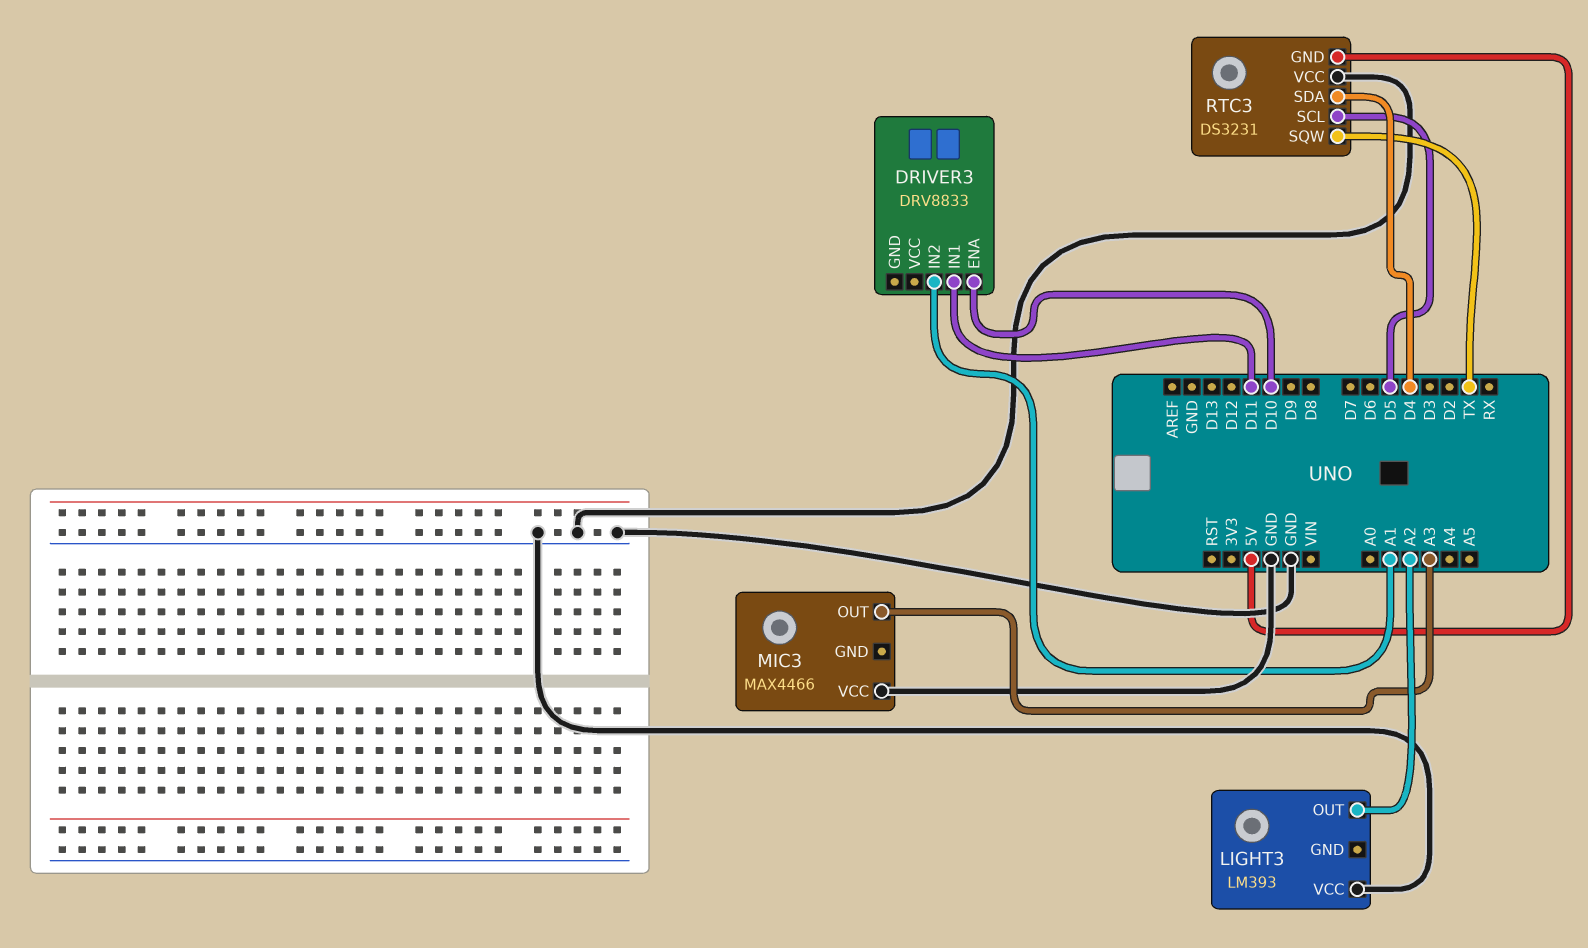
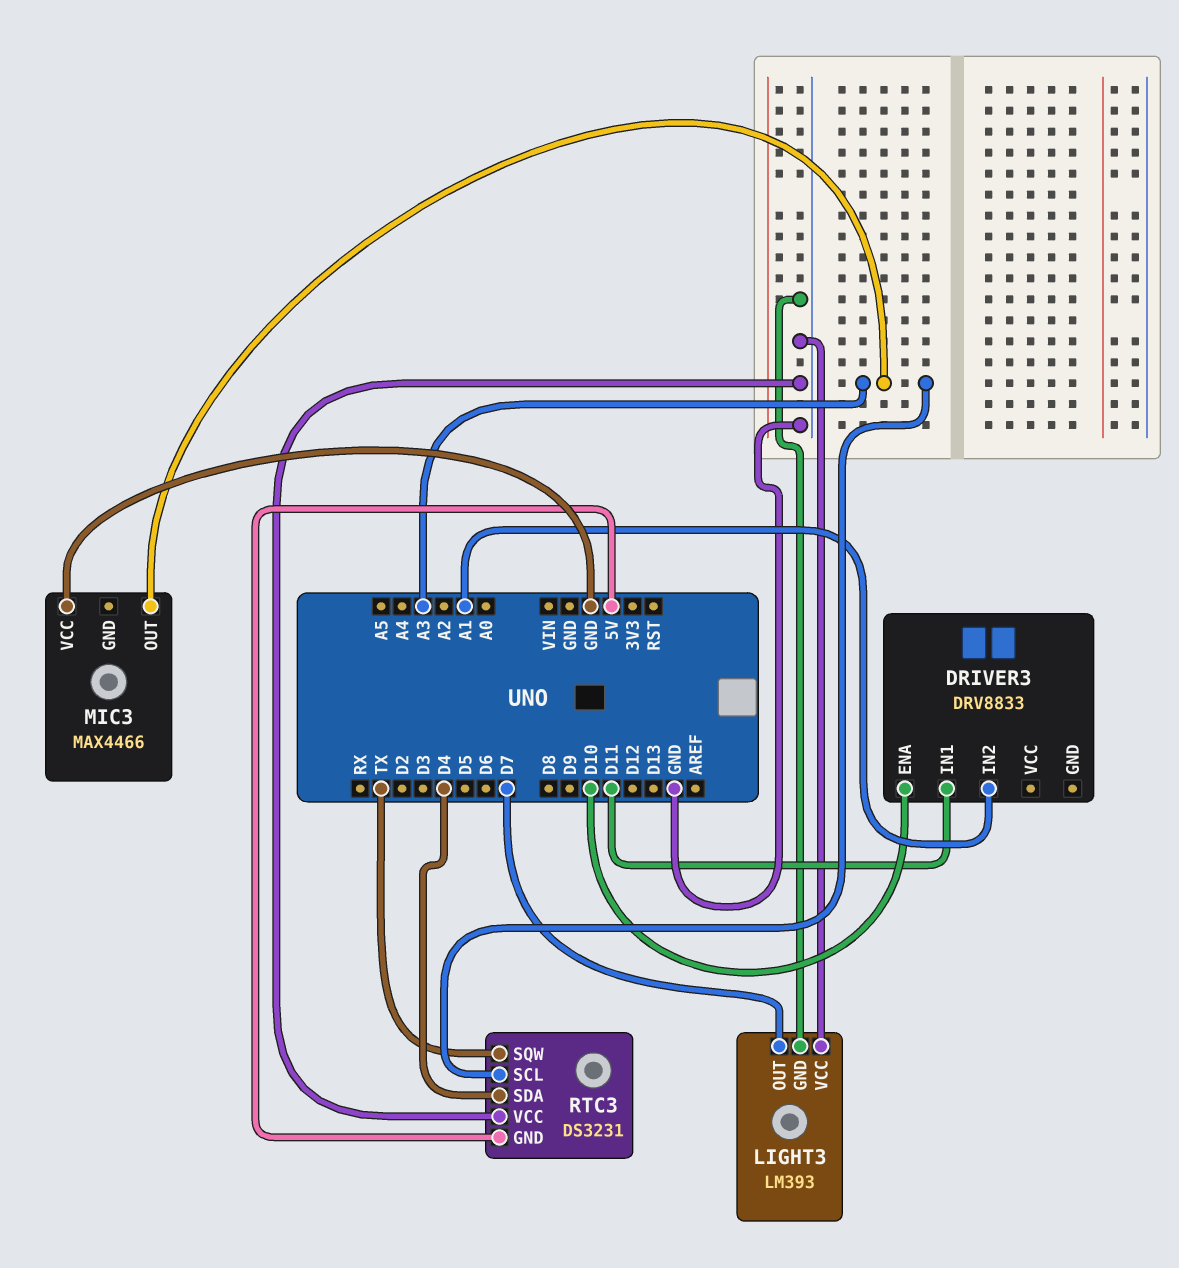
LIGHT3 pin GND: none -> GND
LIGHT3 pin OUT: A2 -> D7
RTC3 pin SCL: D5 -> A3

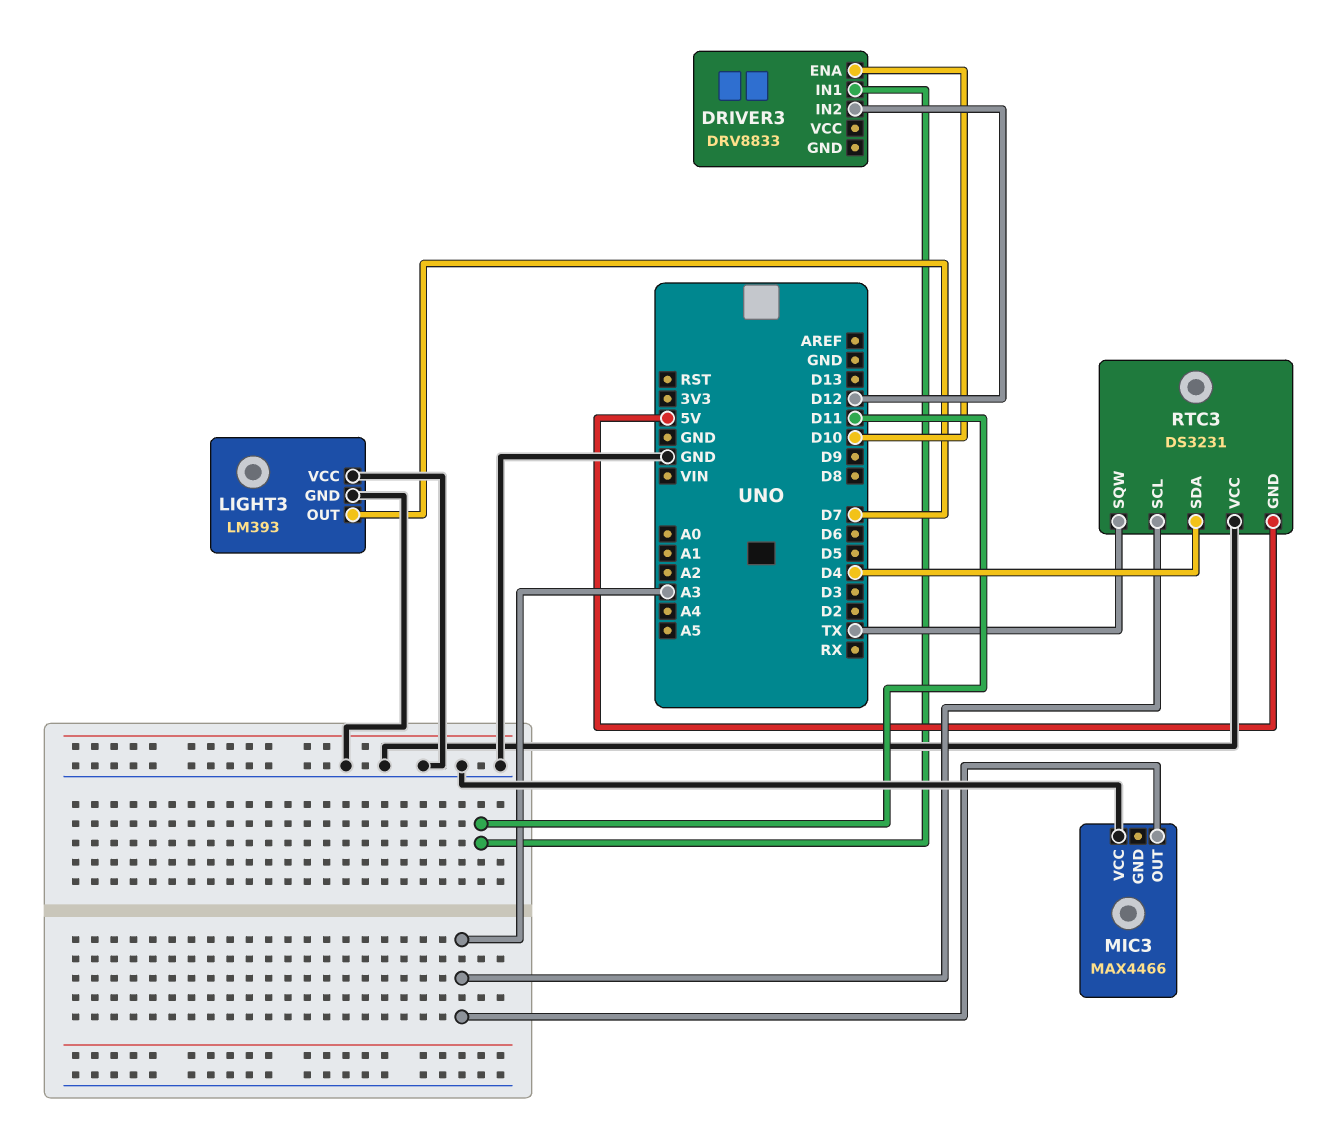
DRIVER3 pin IN2: A1 -> D12

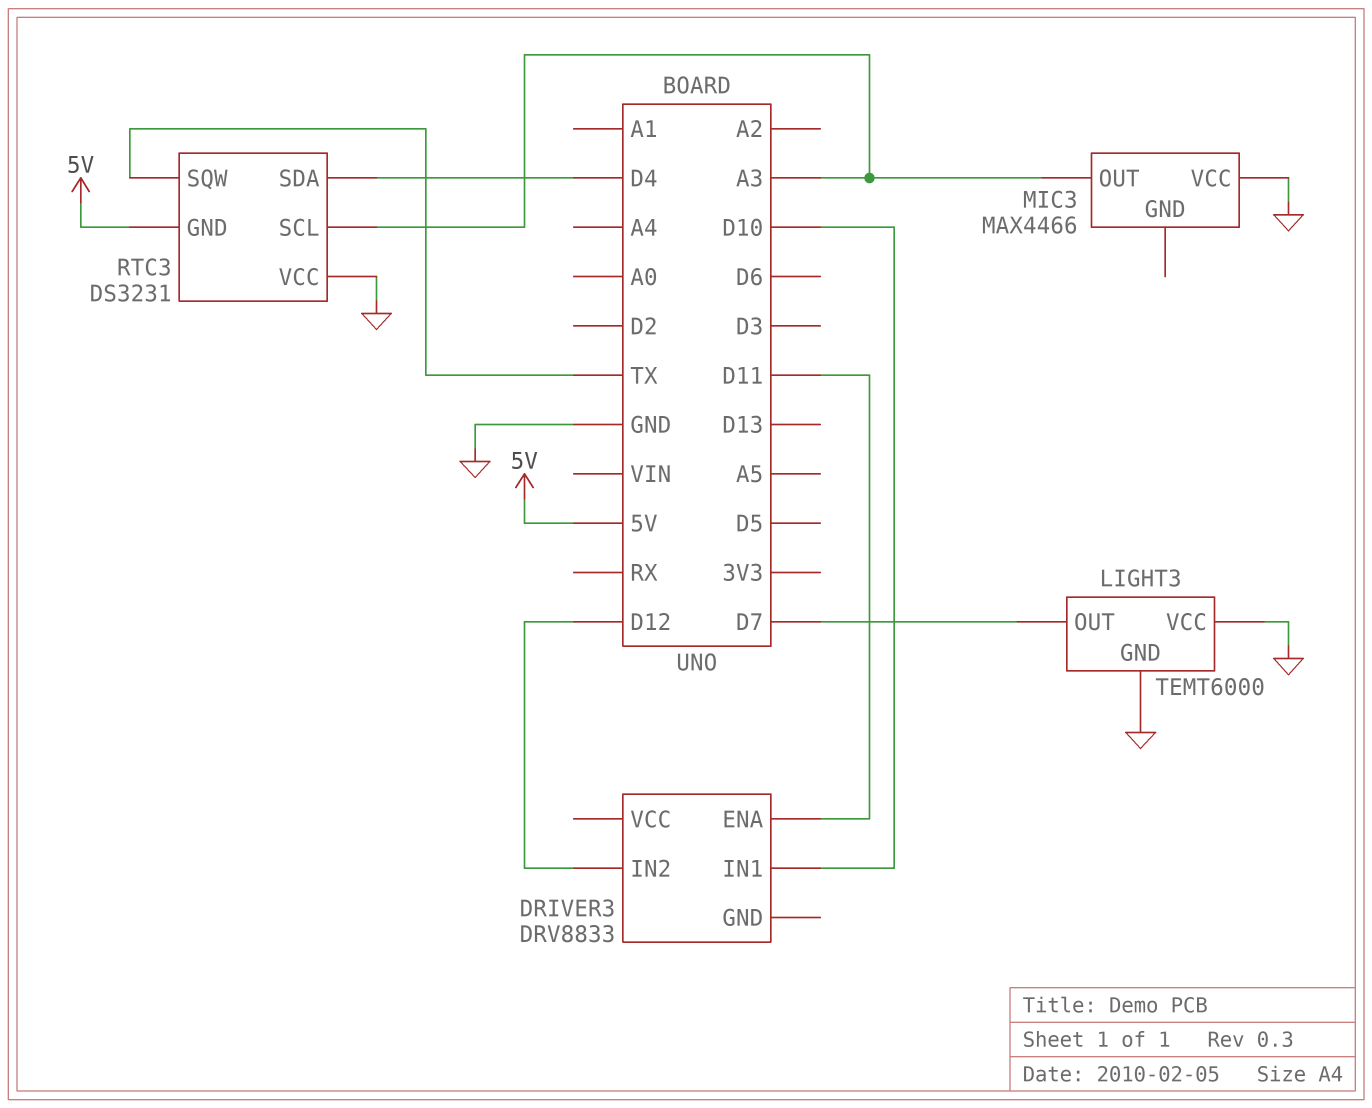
DRIVER3 pin ENA: D10 -> D11
DRIVER3 pin IN1: D11 -> D10
LIGHT3: LM393 -> TEMT6000

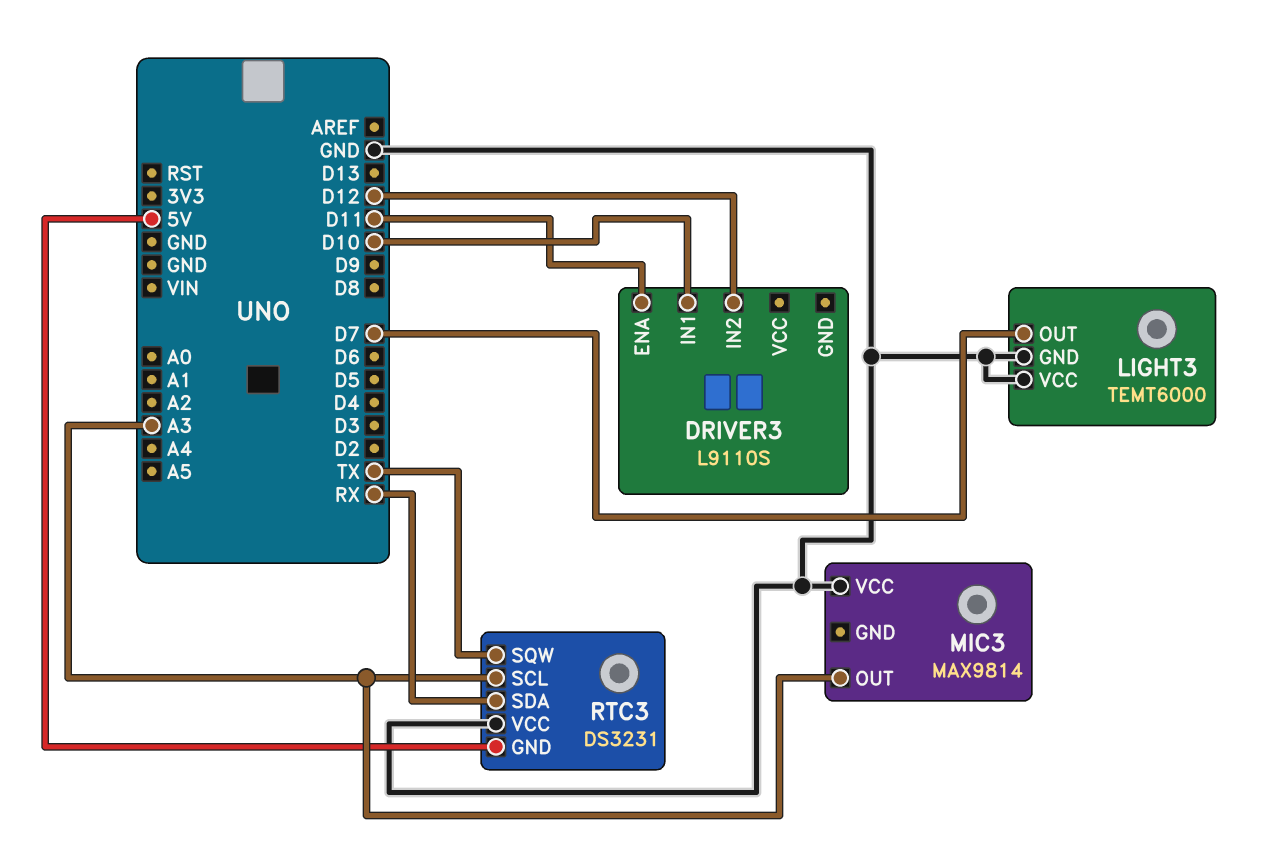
DRIVER3: DRV8833 -> L9110S
MIC3: MAX4466 -> MAX9814
RTC3 pin SDA: D4 -> RX

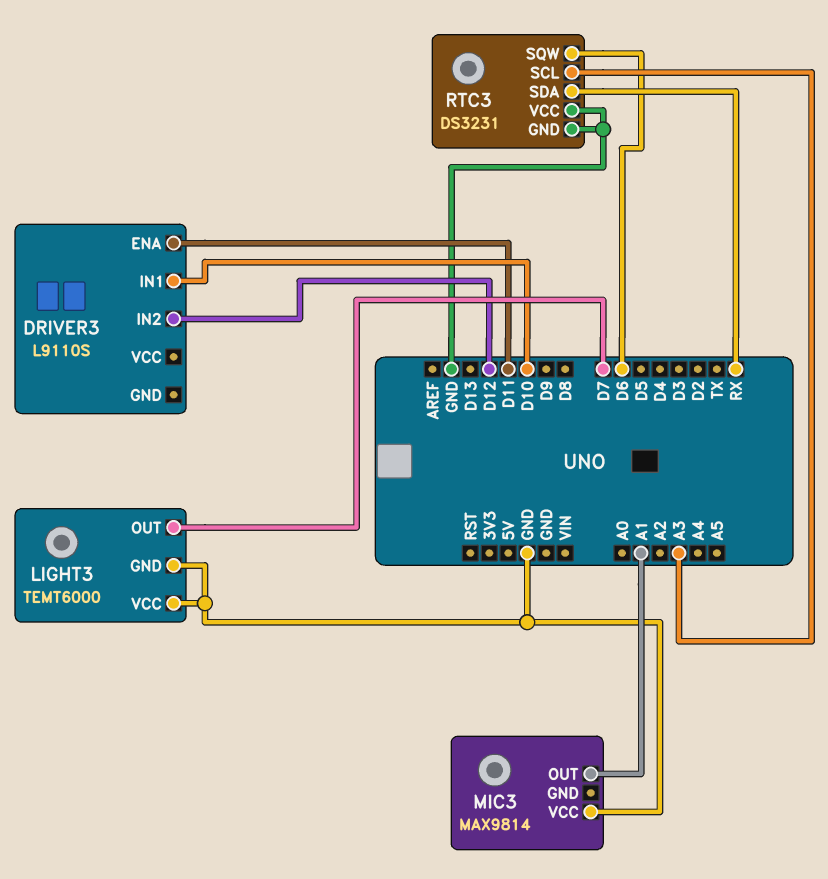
MIC3 pin OUT: A3 -> A1
RTC3 pin GND: 5V -> GND
RTC3 pin SQW: TX -> D6

